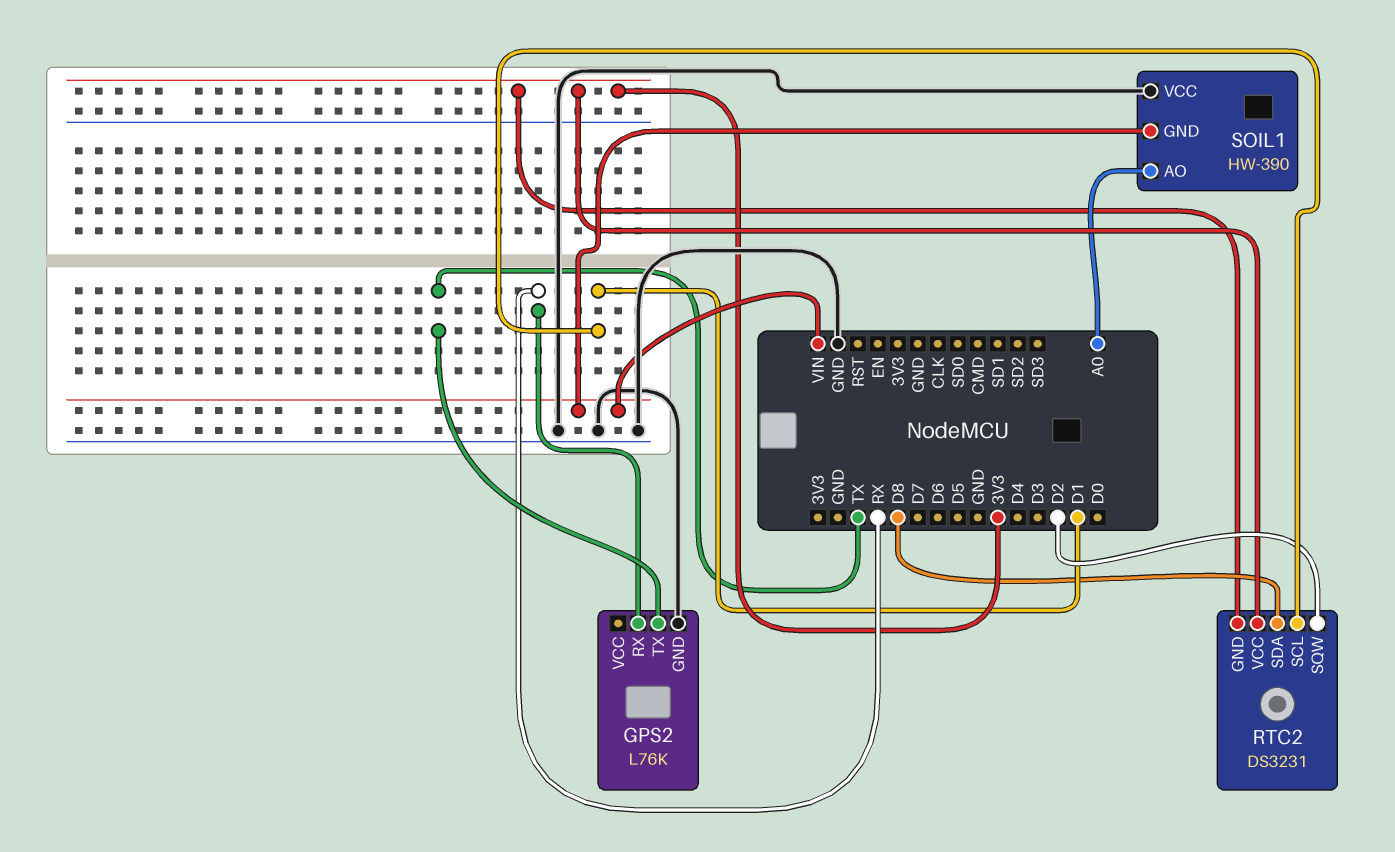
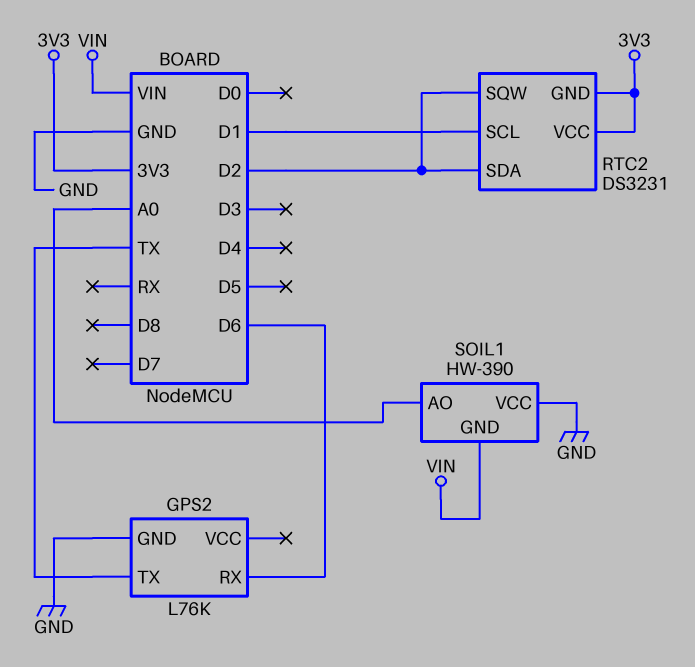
GPS2 pin RX: RX -> D6
RTC2 pin SDA: D8 -> D2

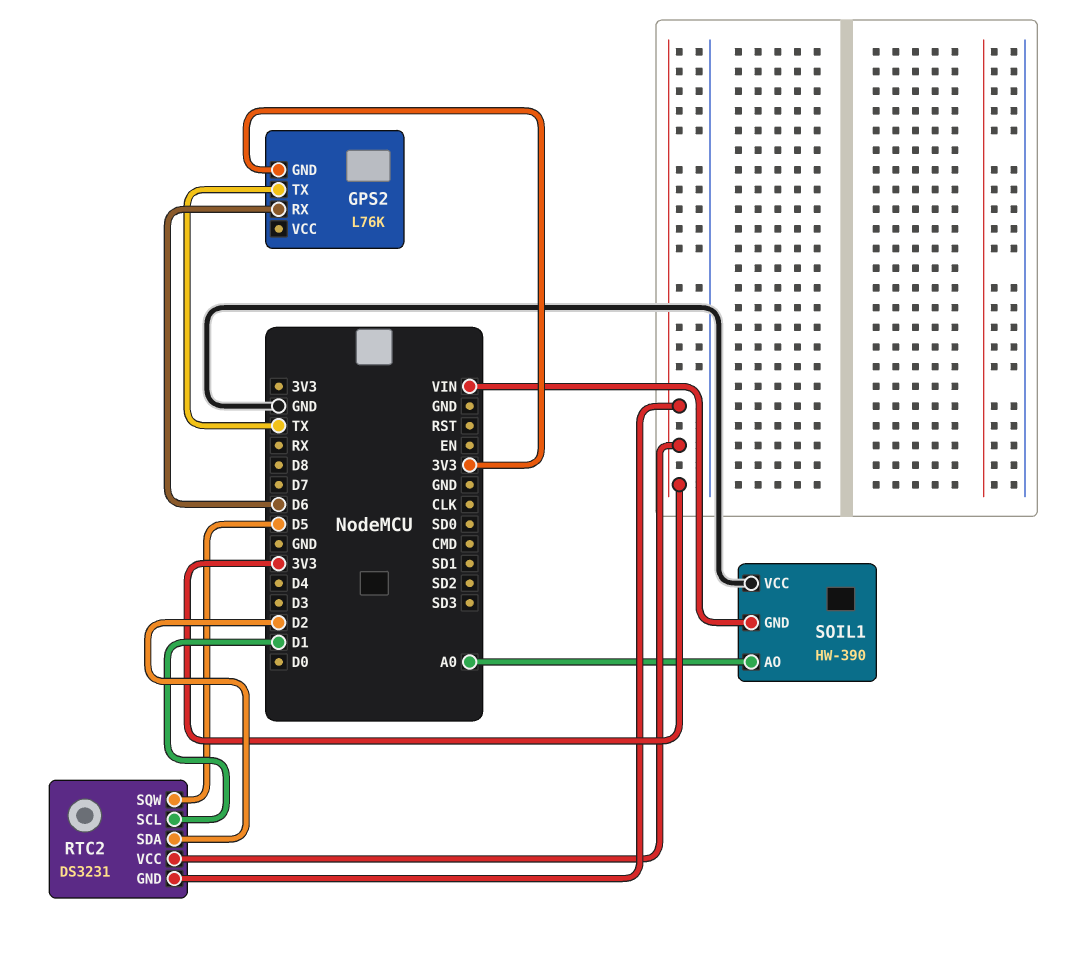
GPS2 pin GND: GND -> 3V3
RTC2 pin SQW: D2 -> D5

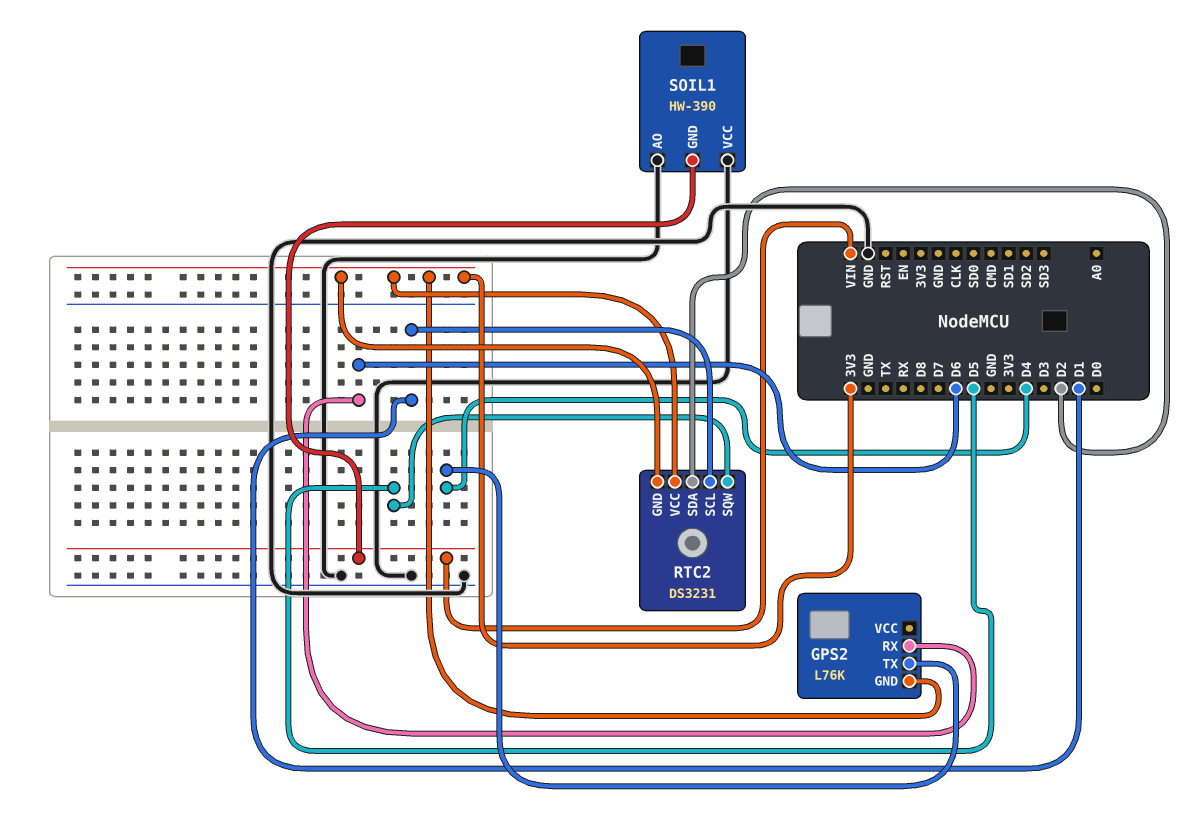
GPS2 pin TX: TX -> D4
SOIL1 pin AO: A0 -> GND

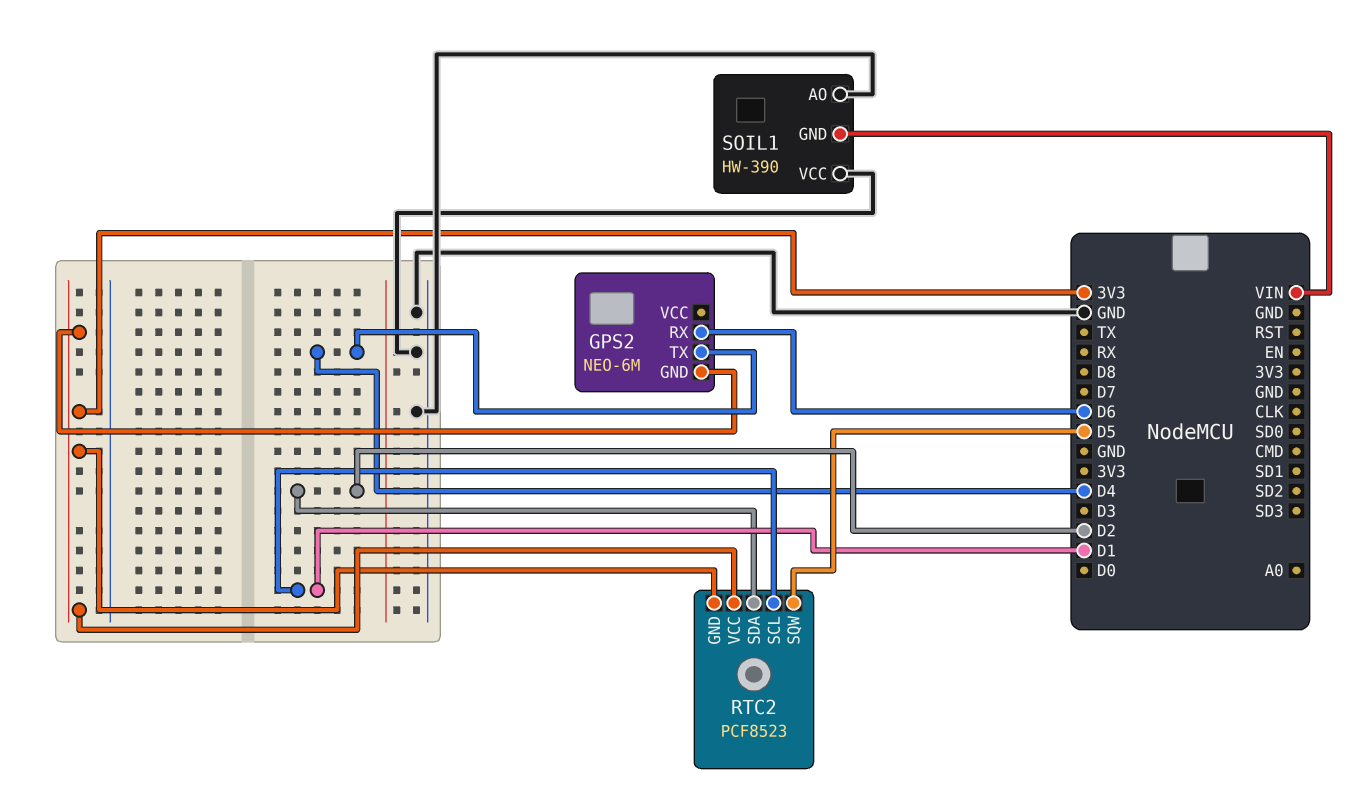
GPS2: L76K -> NEO-6M
RTC2: DS3231 -> PCF8523

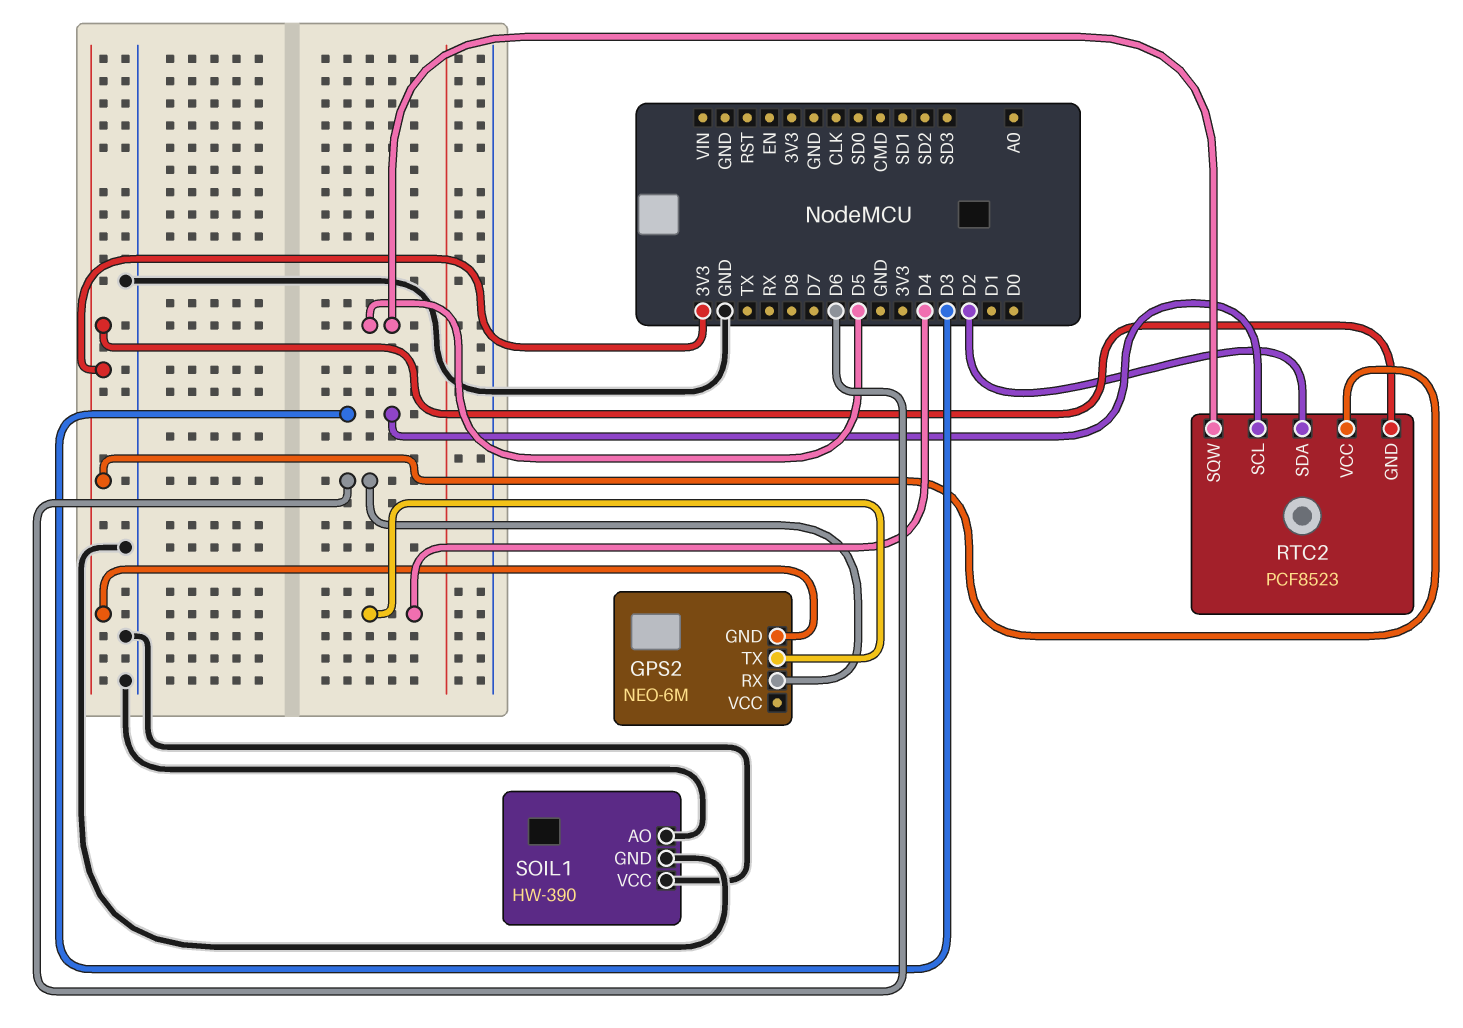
RTC2 pin SCL: D1 -> D3
SOIL1 pin GND: VIN -> GND

